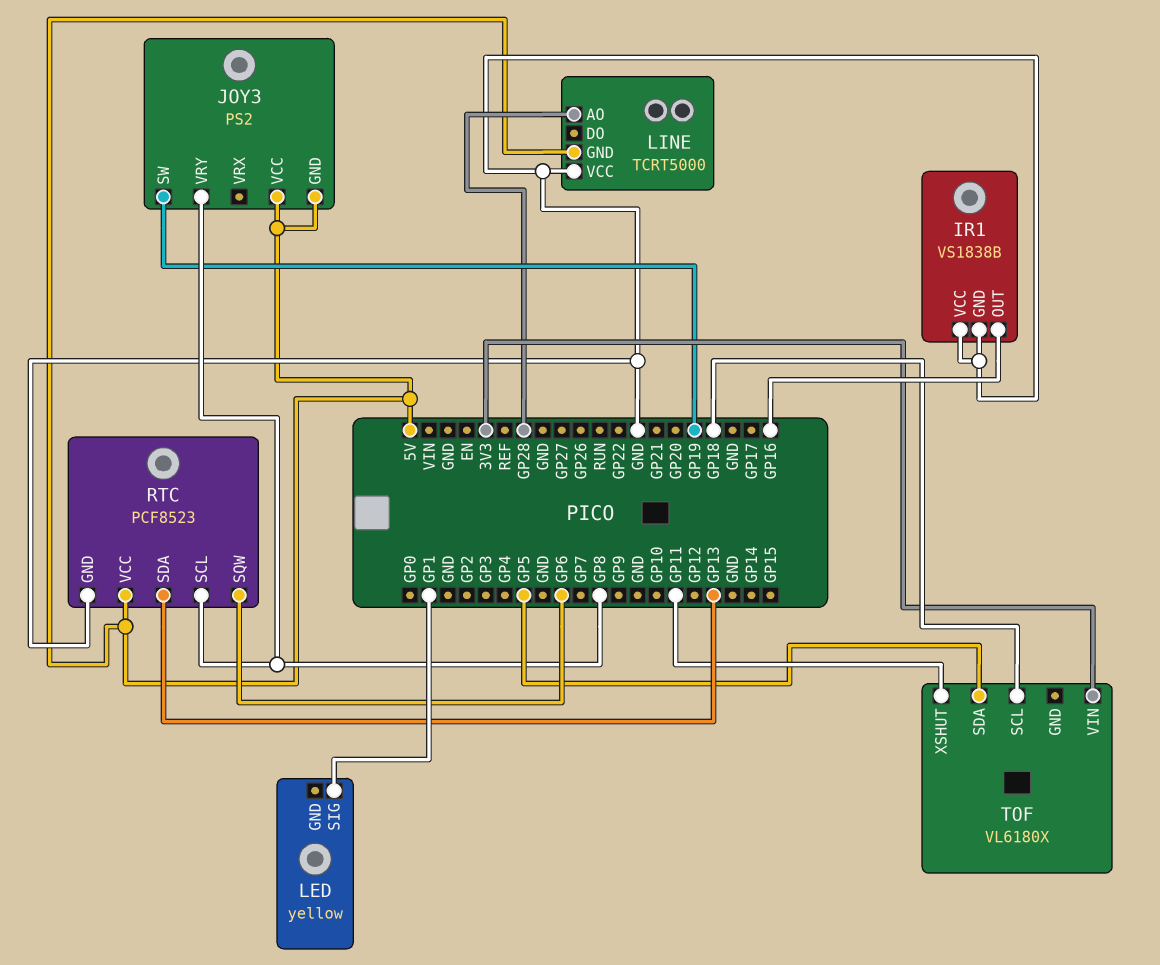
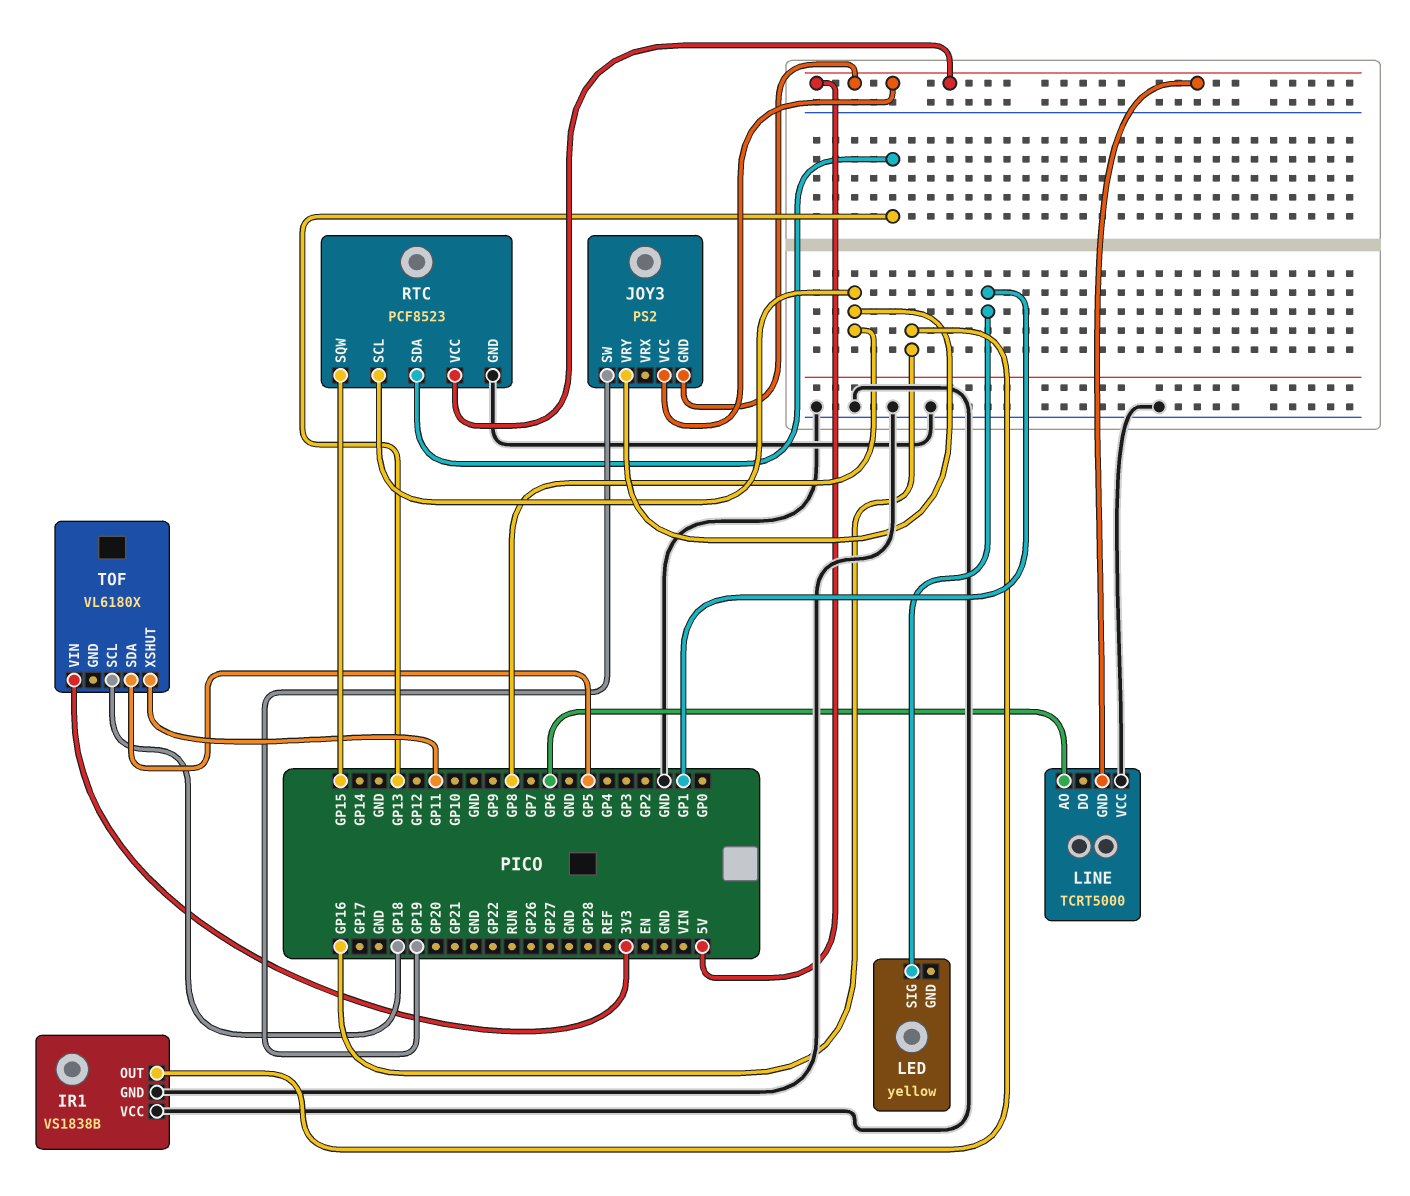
LINE pin AO: GP28 -> GP6
RTC pin SQW: GP6 -> GP15

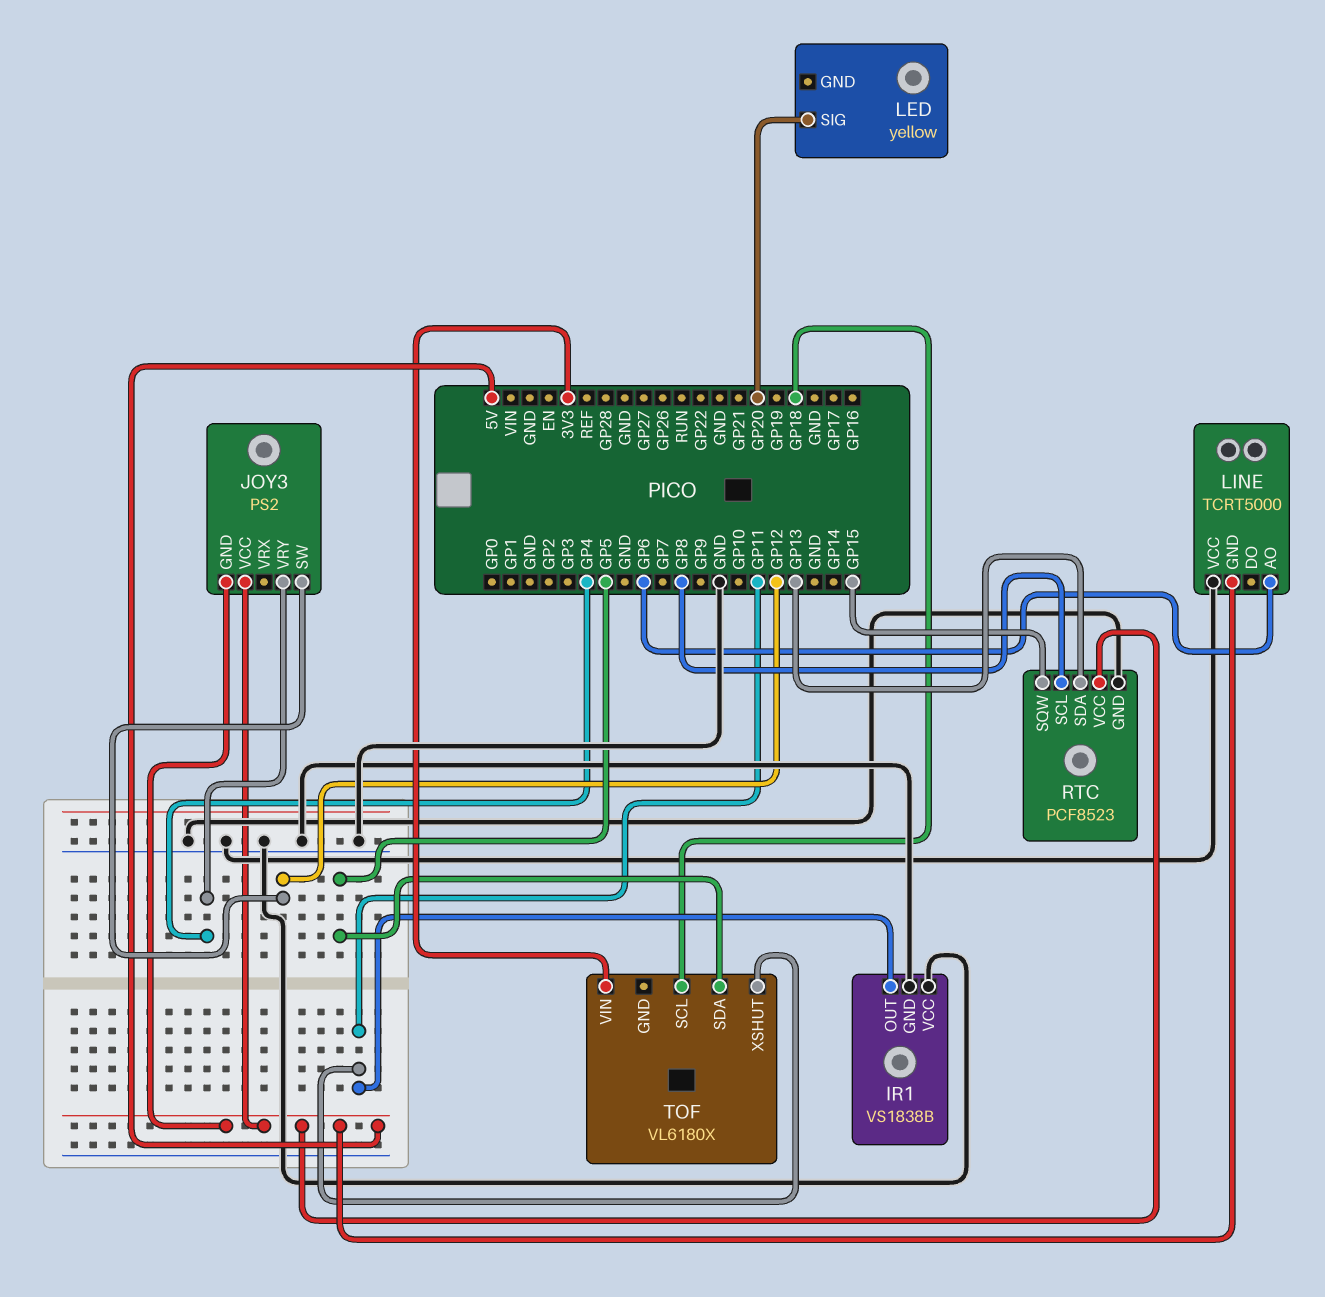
IR1 pin OUT: GP16 -> GP11
JOY3 pin SW: GP19 -> GP12
JOY3 pin VRY: GP8 -> GP4
LED pin SIG: GP1 -> GP20

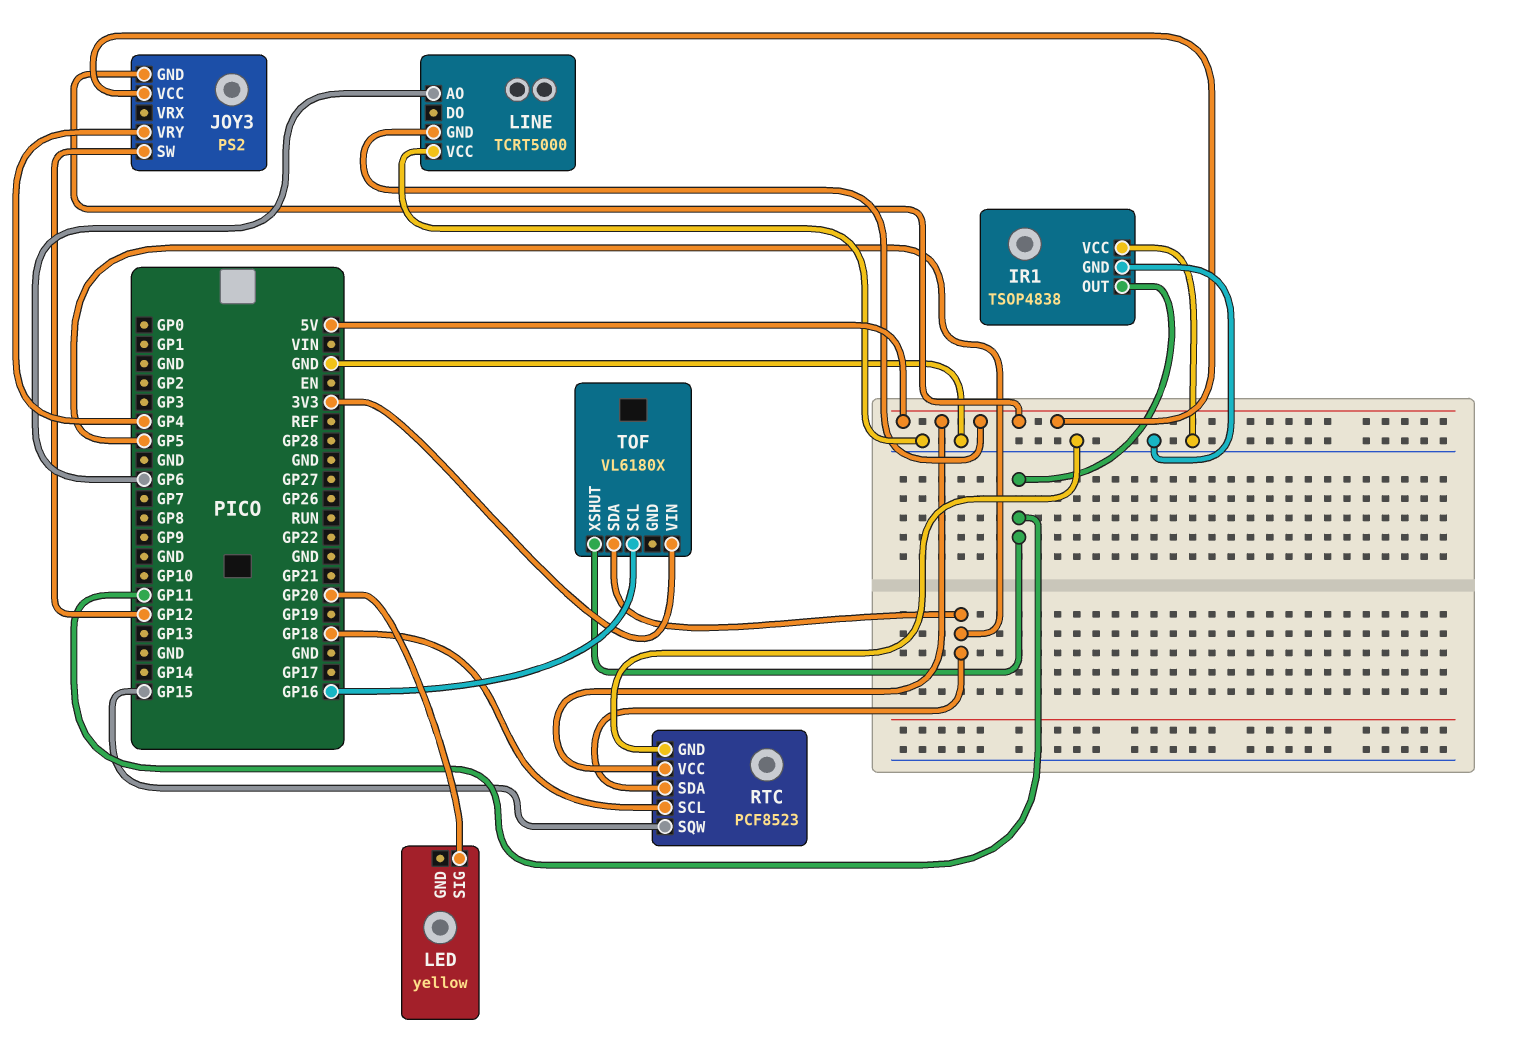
IR1: VS1838B -> TSOP4838
RTC pin SCL: GP8 -> GP18
RTC pin SDA: GP13 -> GP5
TOF pin SCL: GP18 -> GP16

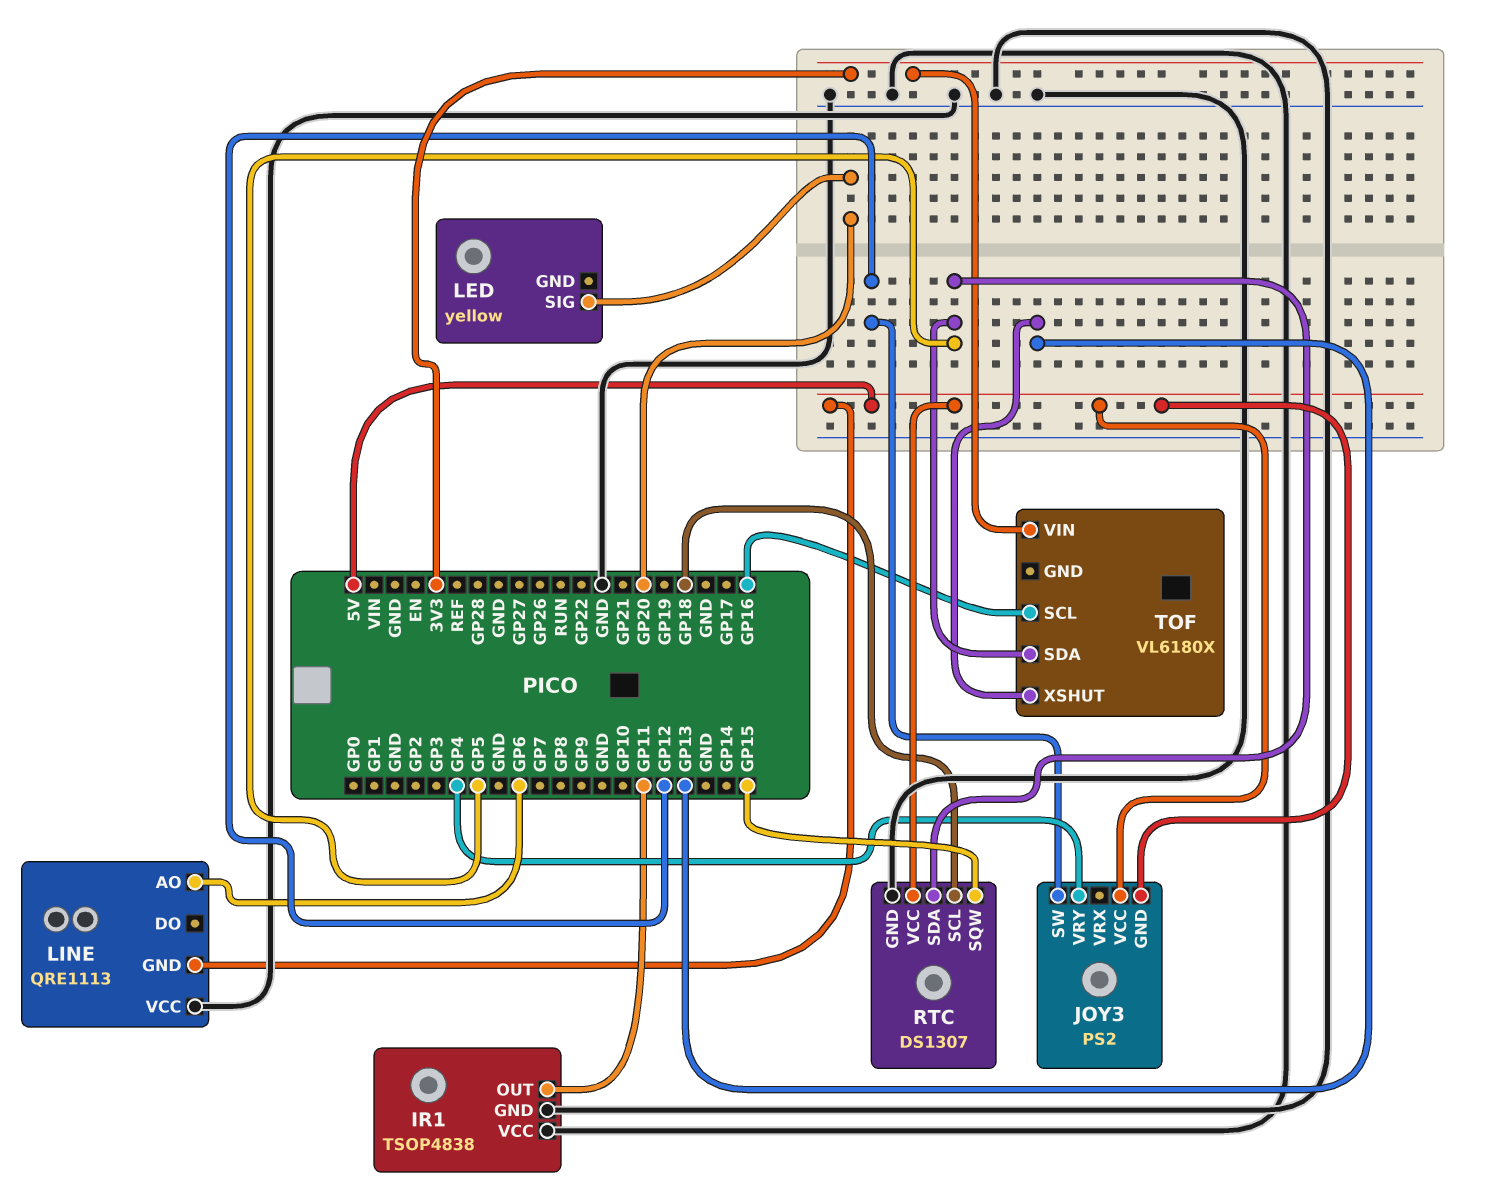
LINE: TCRT5000 -> QRE1113
RTC: PCF8523 -> DS1307
TOF pin XSHUT: GP11 -> GP13

